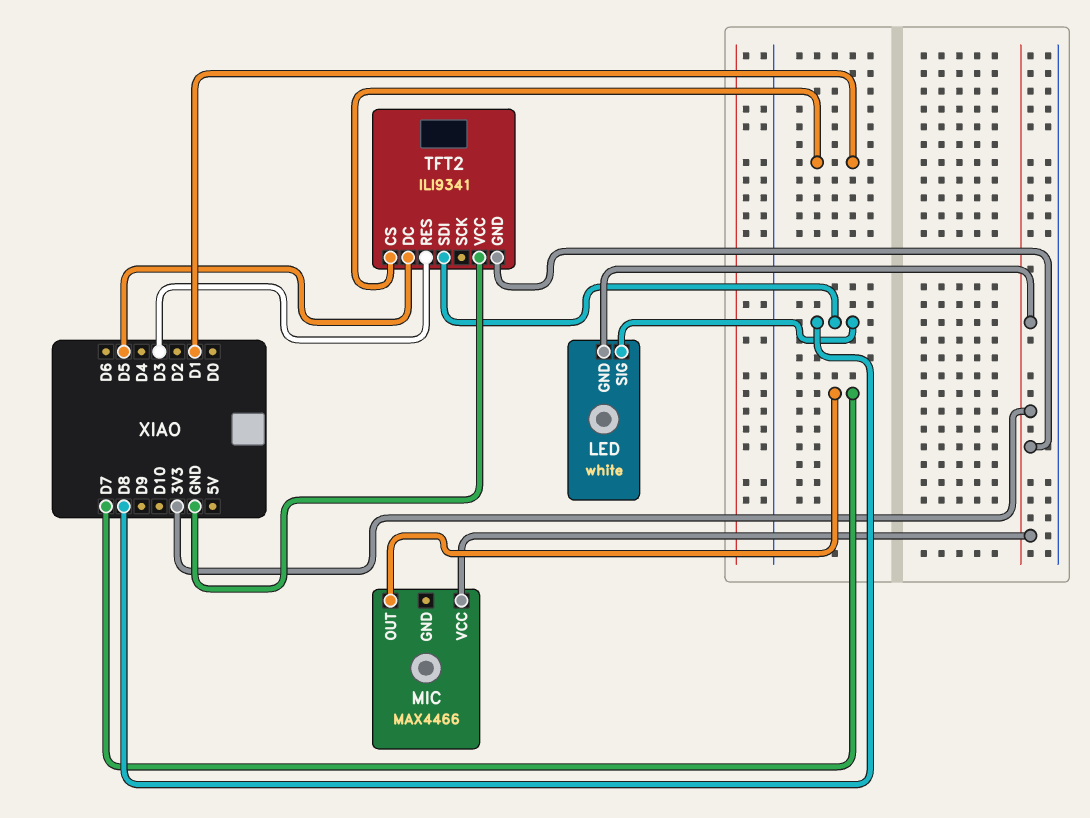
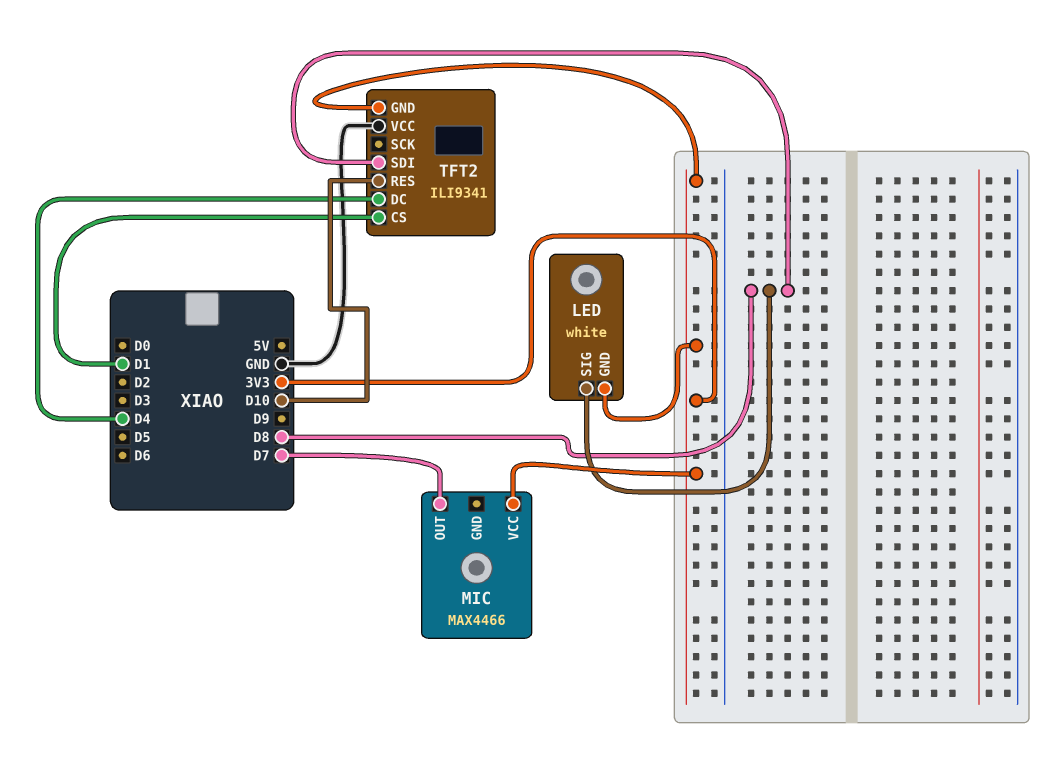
TFT2 pin DC: D5 -> D4
TFT2 pin RES: D3 -> D10

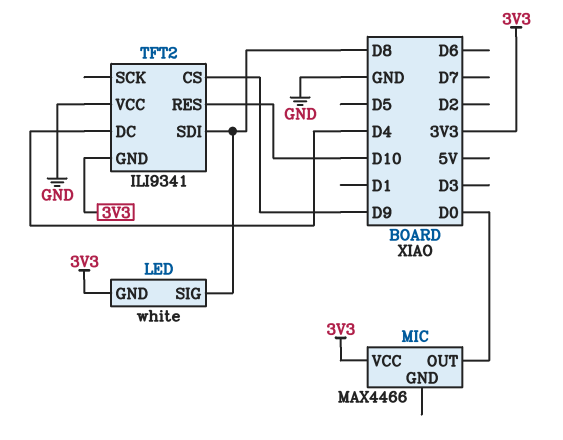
MIC pin OUT: D7 -> D0
TFT2 pin CS: D1 -> D9

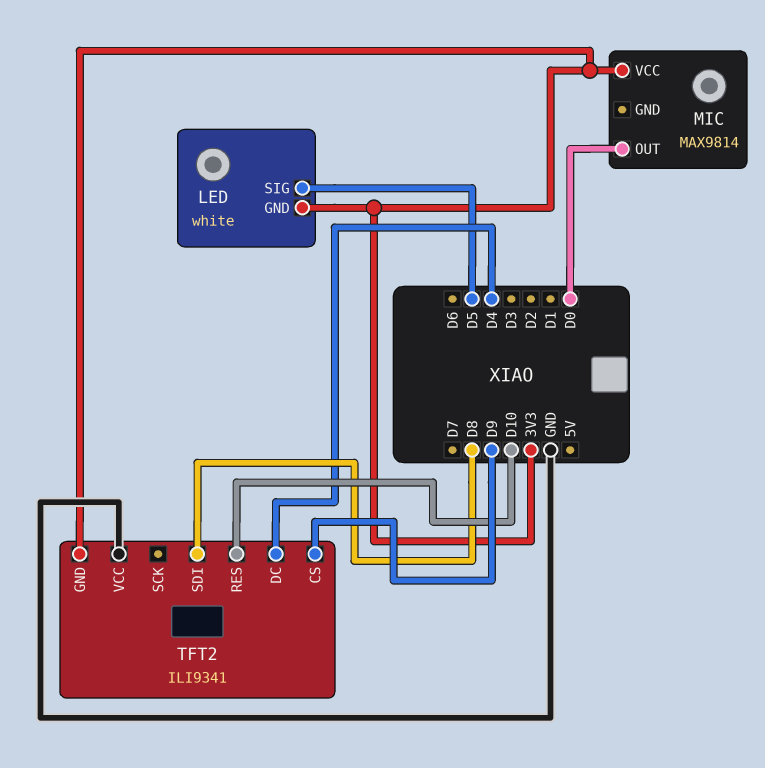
LED pin SIG: D8 -> D5
MIC: MAX4466 -> MAX9814

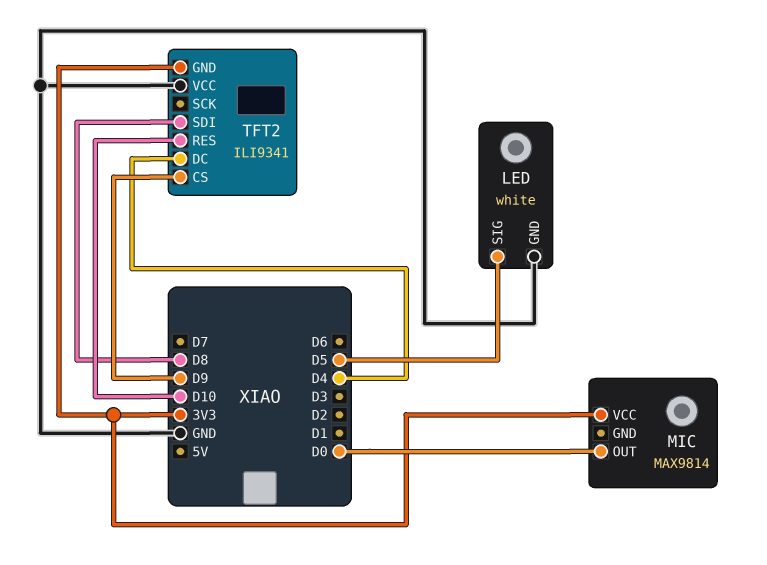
LED pin GND: 3V3 -> GND

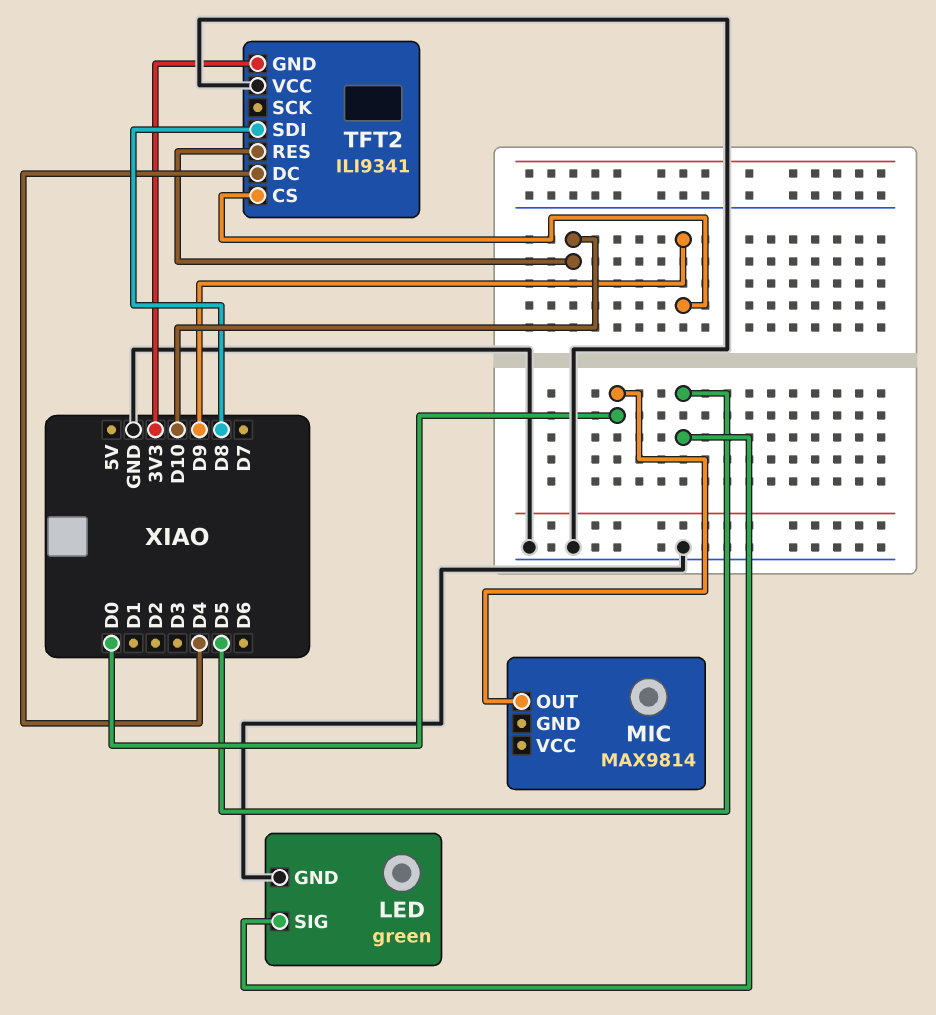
LED: white -> green
MIC pin VCC: 3V3 -> none

